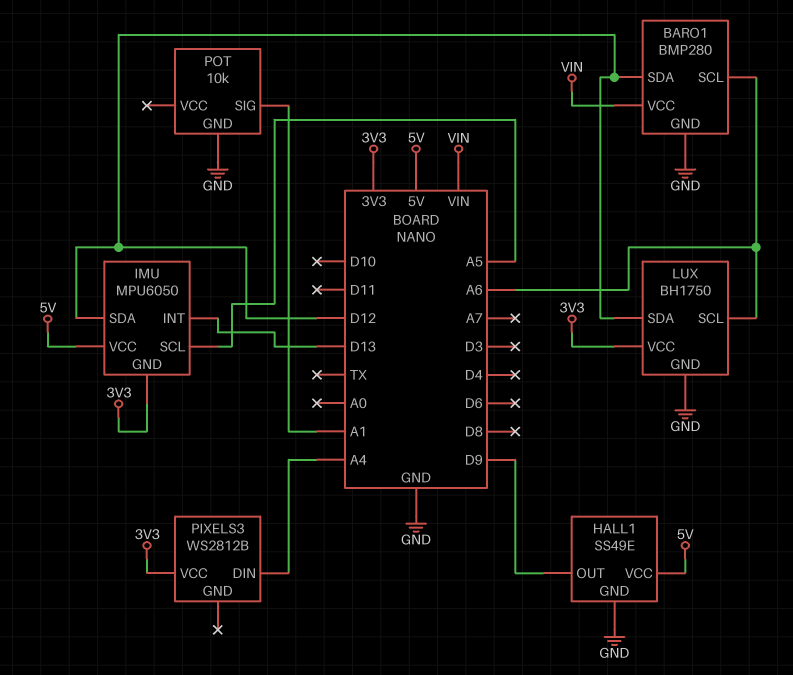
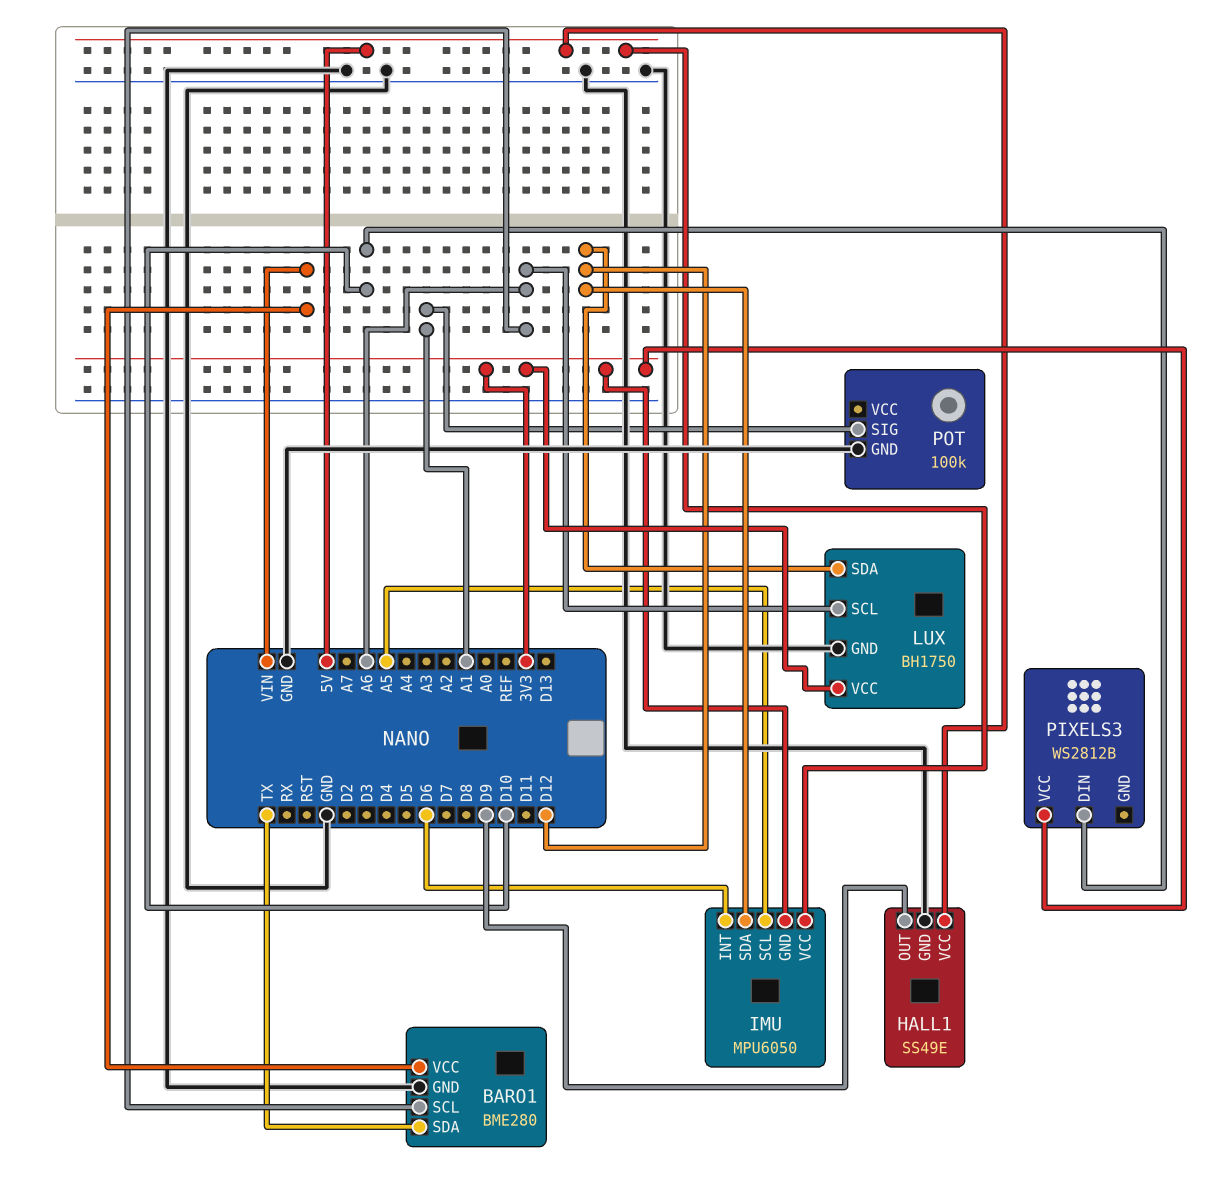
BARO1: BMP280 -> BME280
BARO1 pin SDA: D12 -> TX
IMU pin INT: D13 -> D6
PIXELS3 pin DIN: A4 -> D10
POT: 10k -> 100k

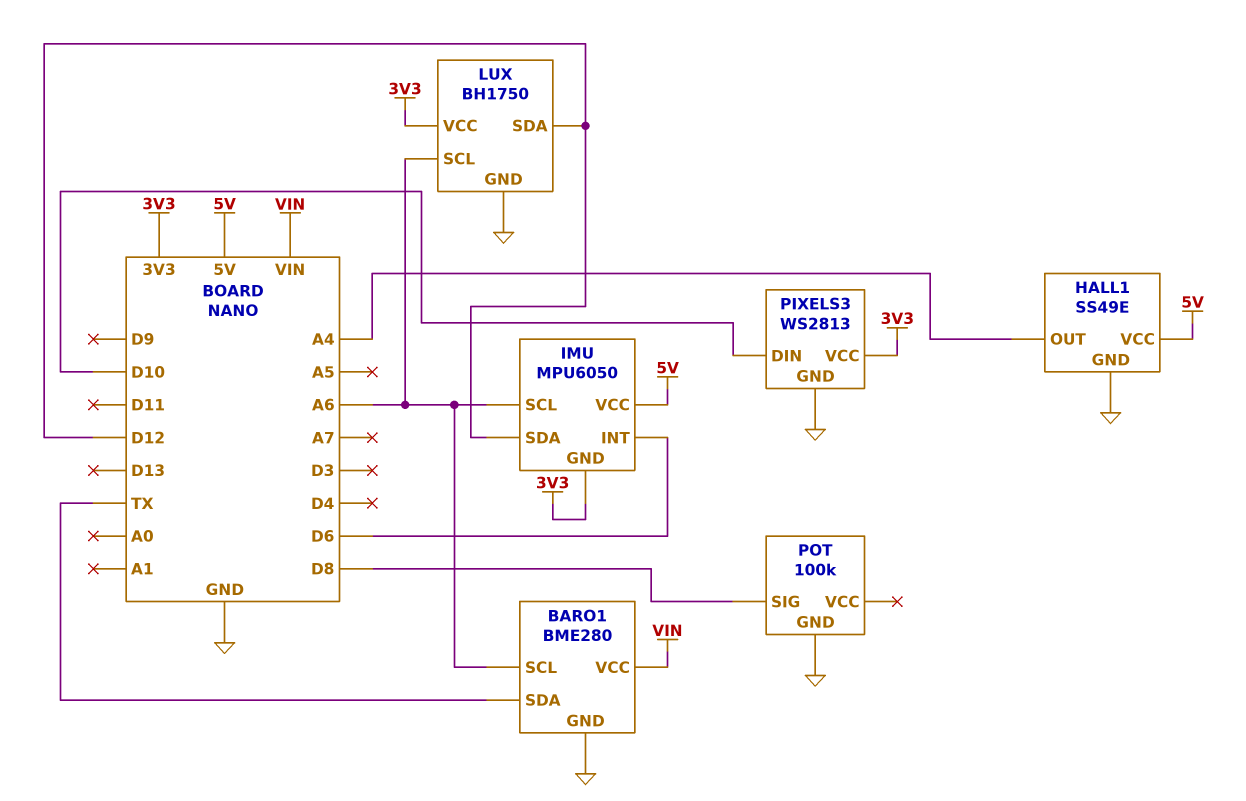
HALL1 pin OUT: D9 -> A4
IMU pin SCL: A5 -> A6
PIXELS3: WS2812B -> WS2813
PIXELS3 pin GND: none -> GND
POT pin SIG: A1 -> D8

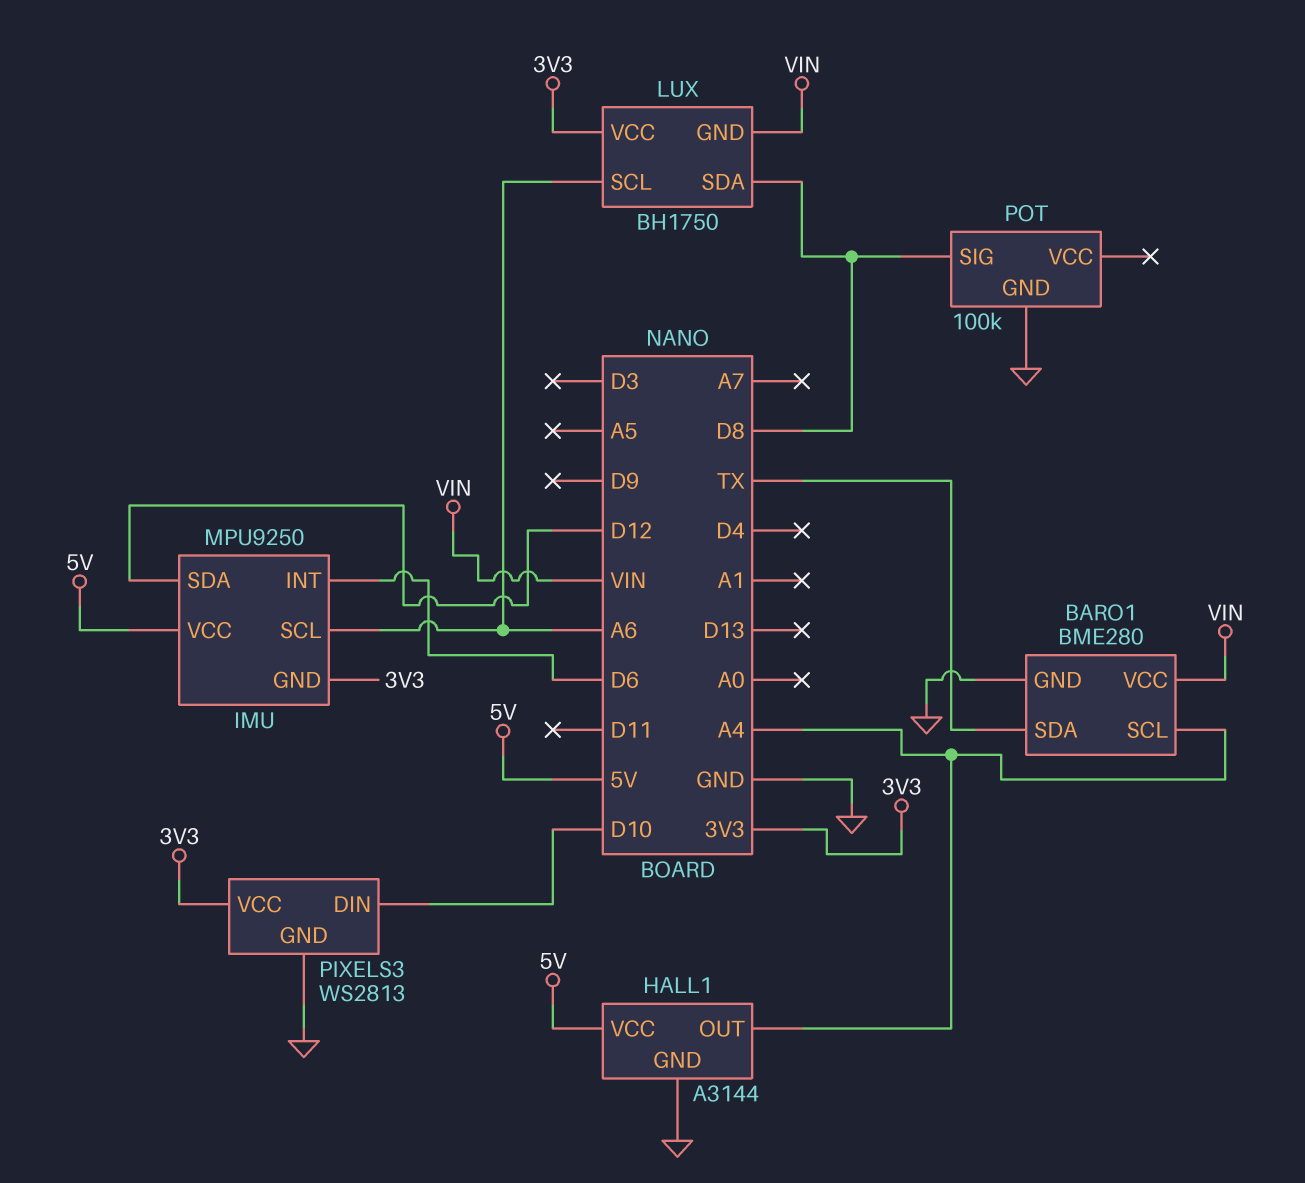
BARO1 pin SCL: A6 -> A4
HALL1: SS49E -> A3144
IMU: MPU6050 -> MPU9250
LUX pin GND: GND -> VIN
LUX pin SDA: D12 -> D8

